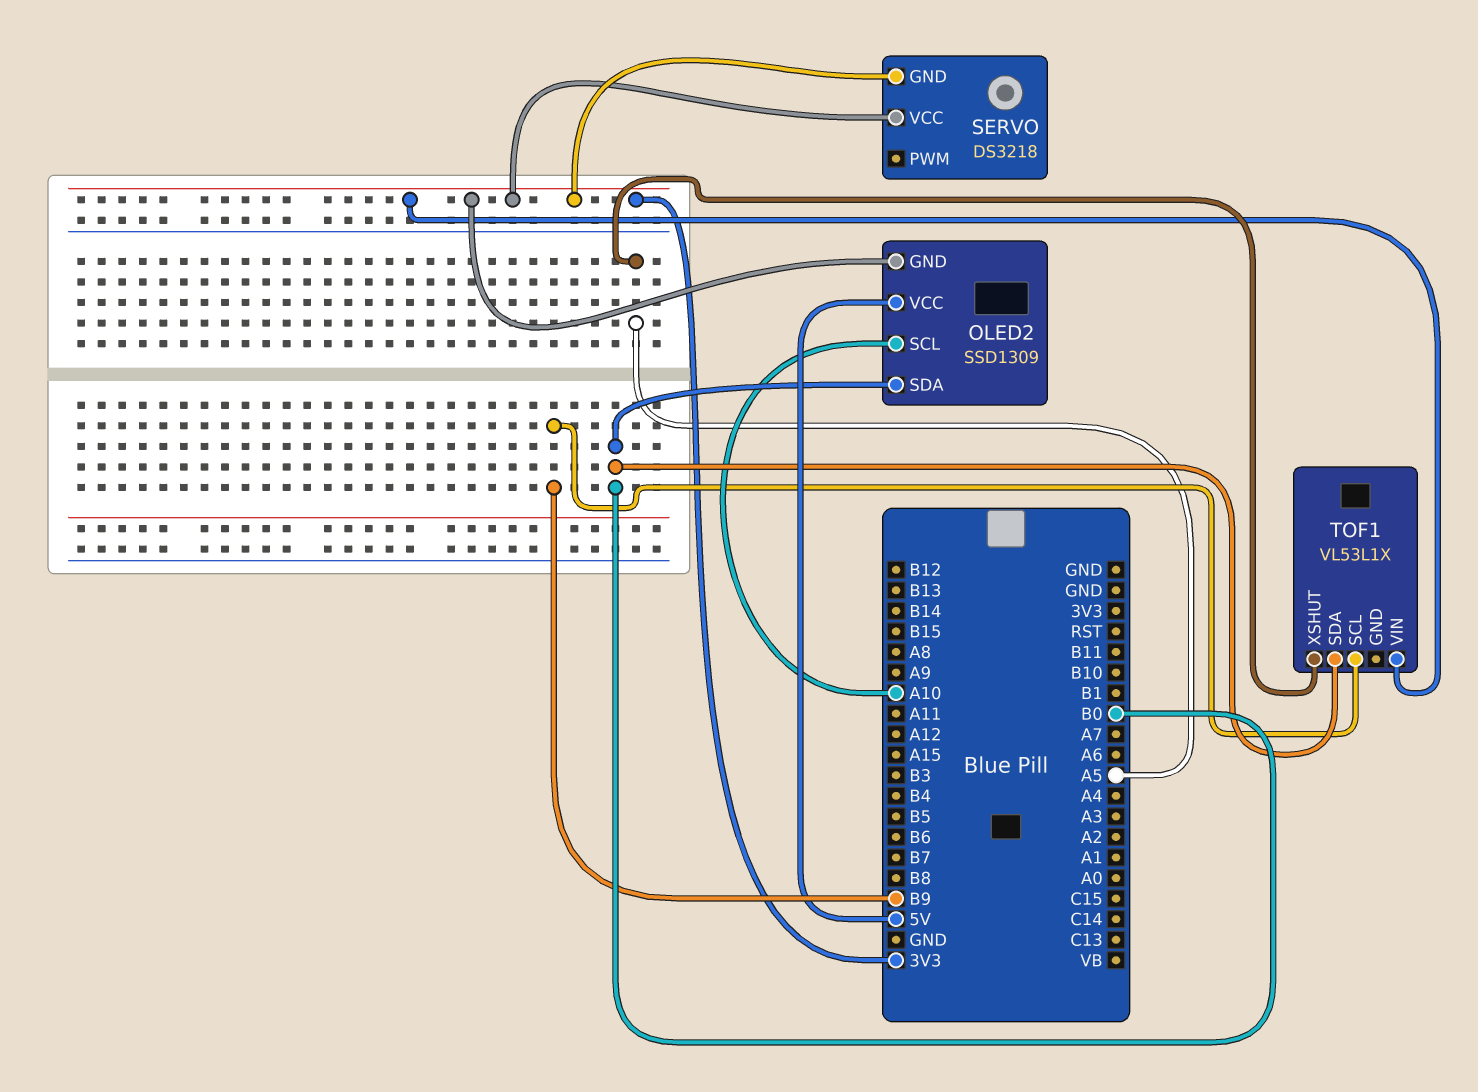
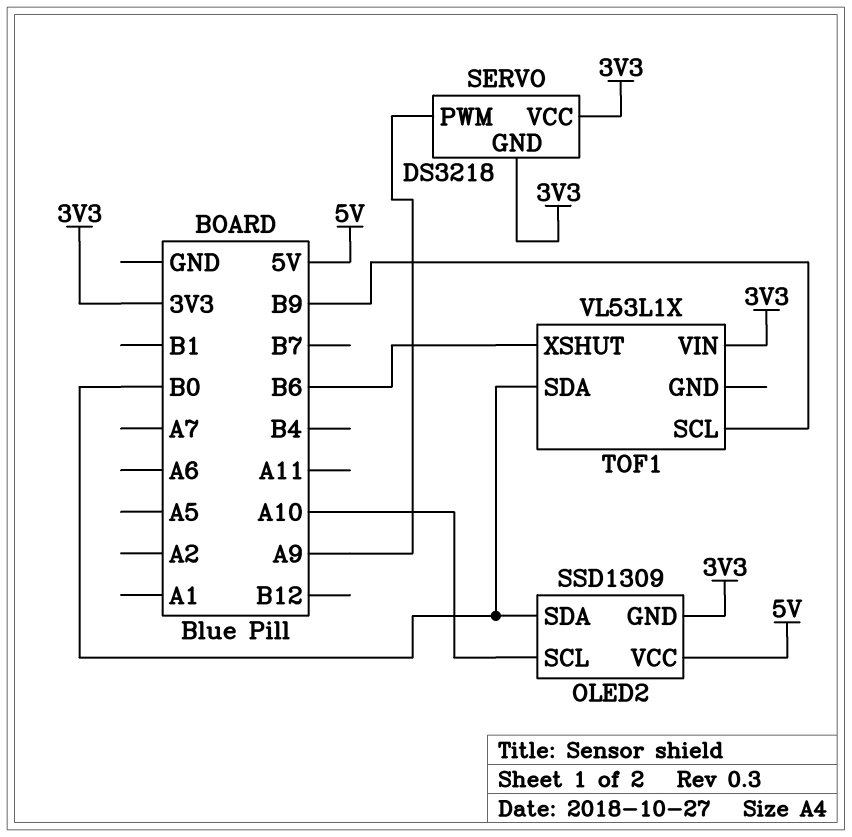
SERVO pin PWM: none -> A9
TOF1 pin XSHUT: A5 -> B6

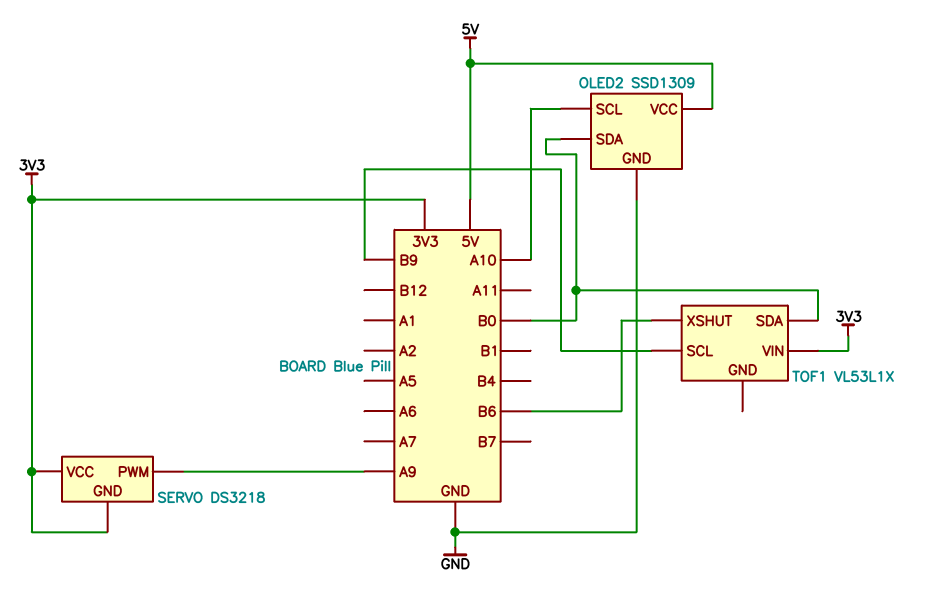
OLED2 pin GND: 3V3 -> GND

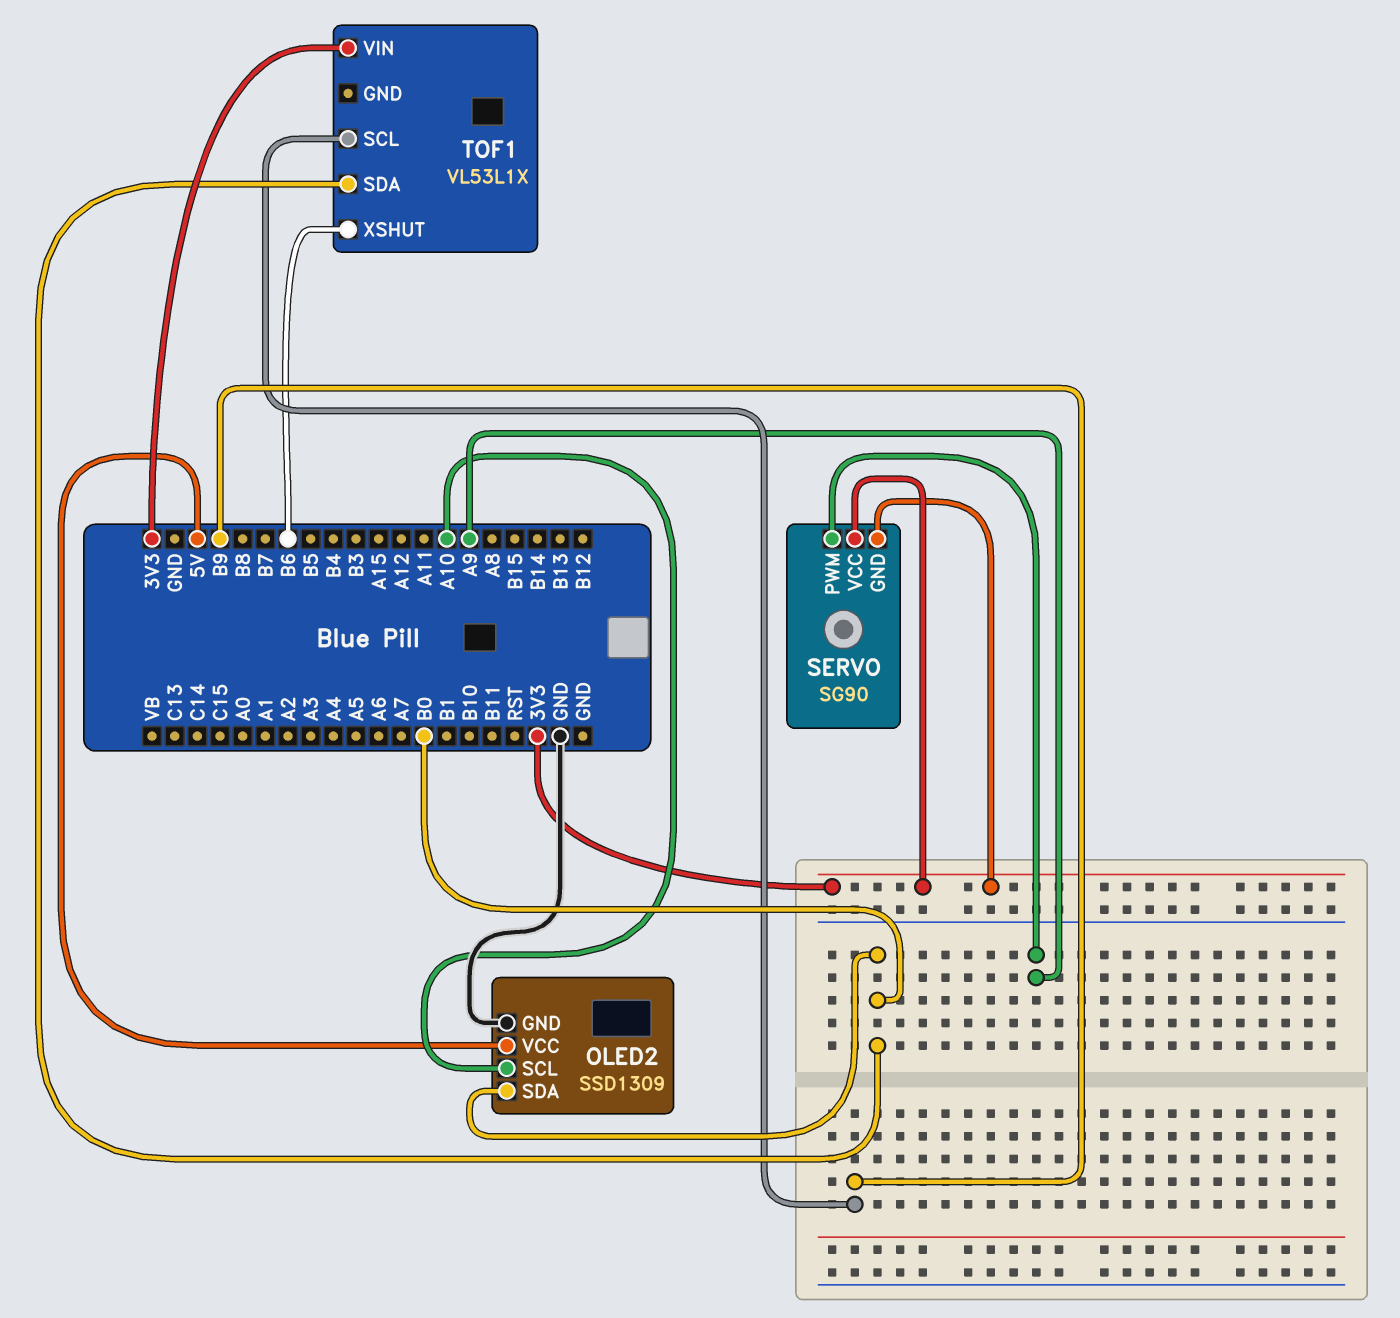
SERVO: DS3218 -> SG90

